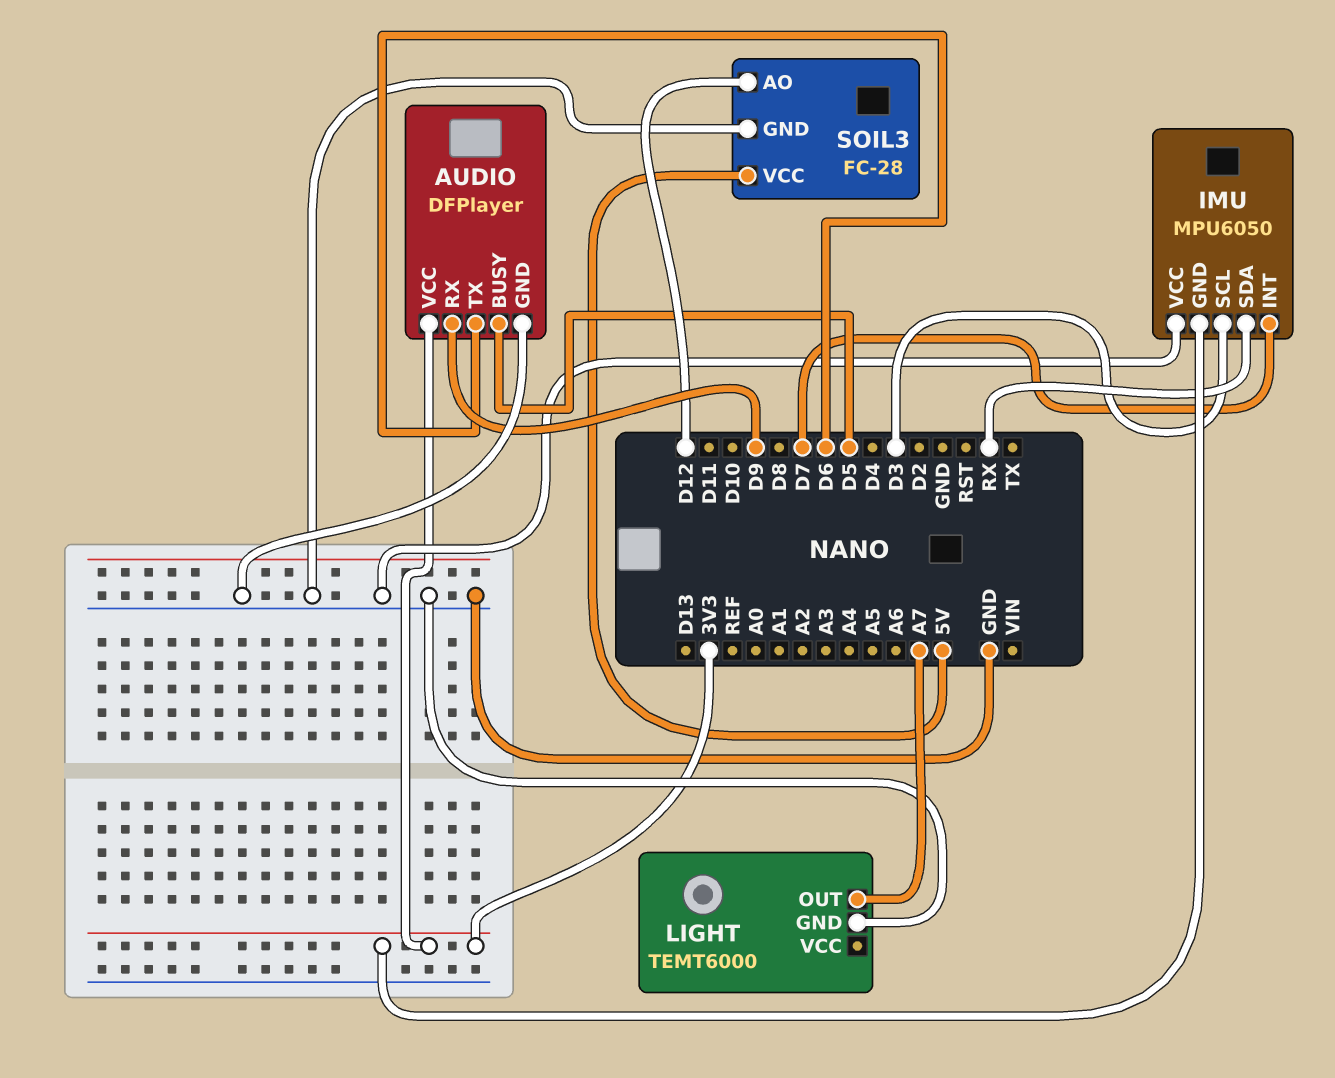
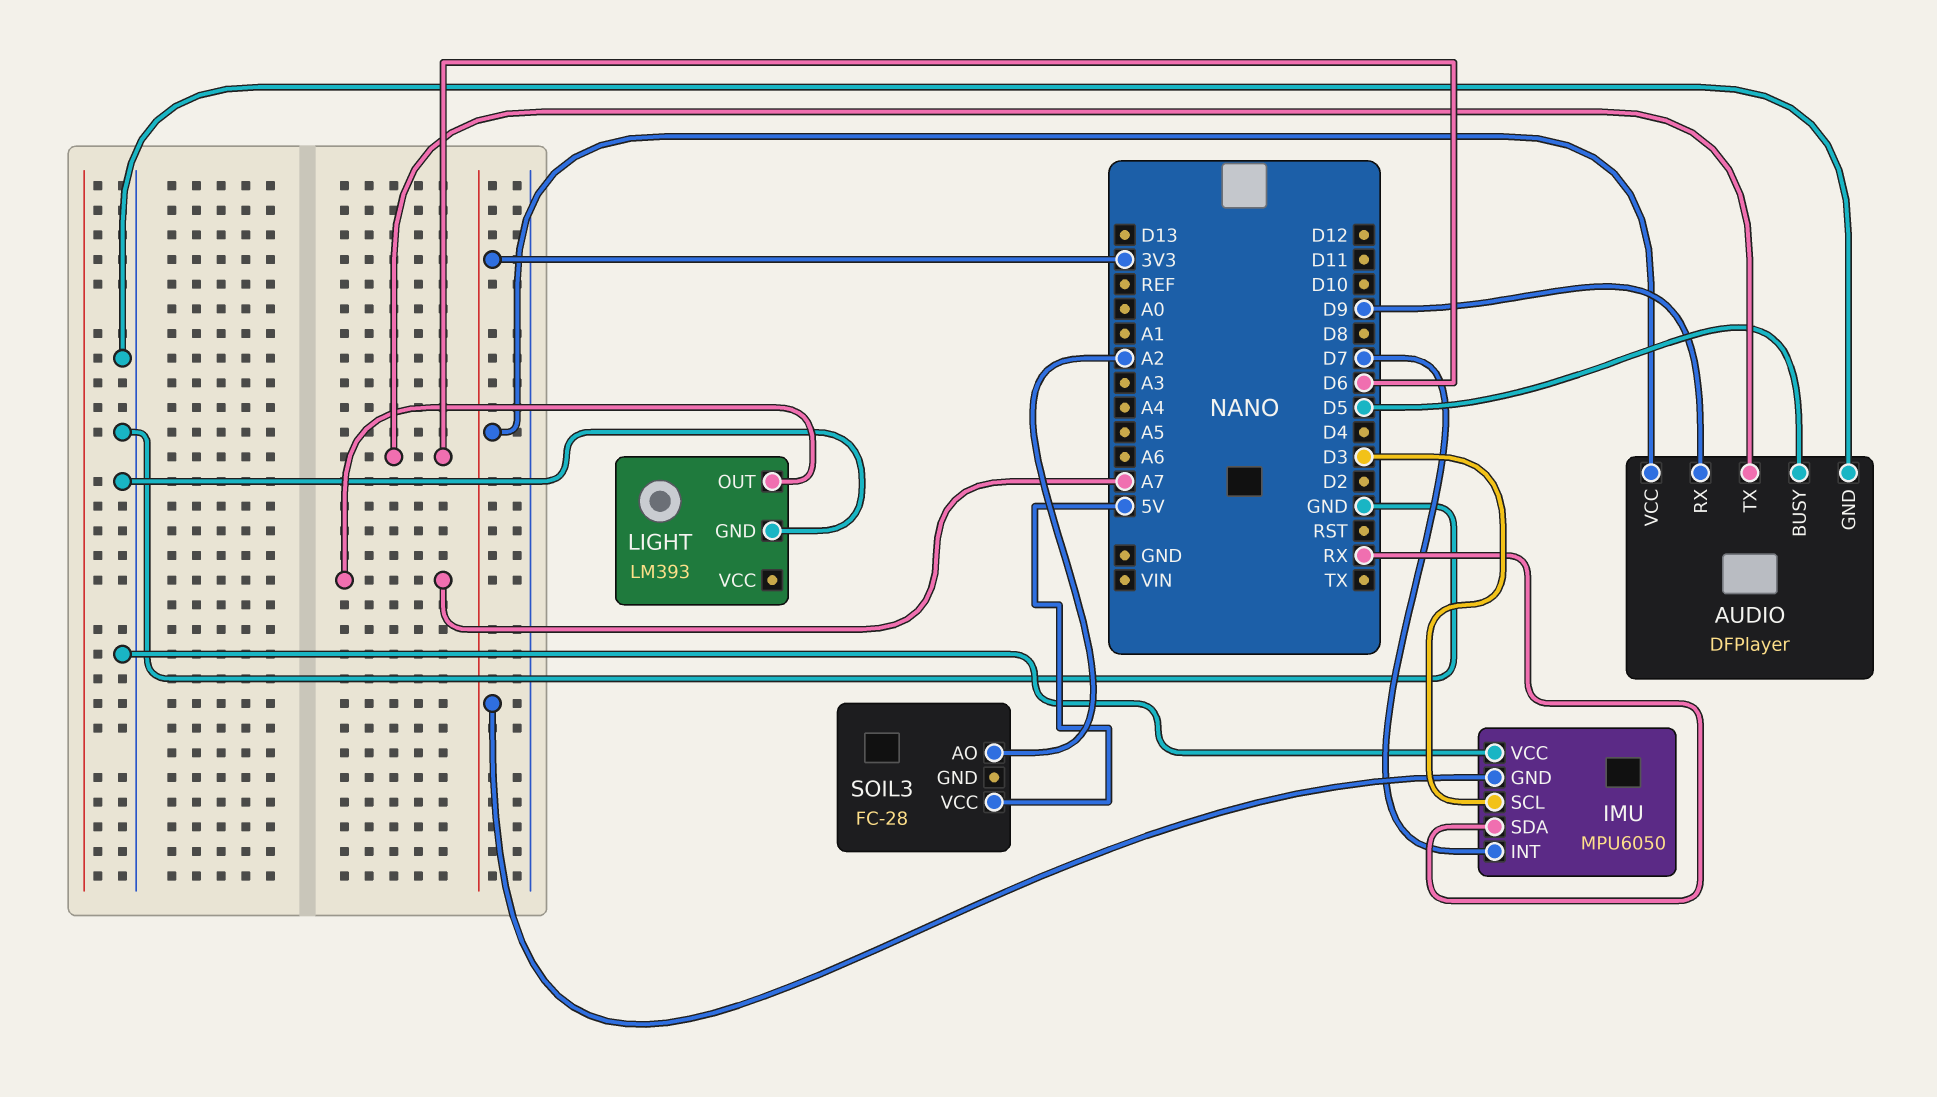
LIGHT: TEMT6000 -> LM393
SOIL3 pin AO: D12 -> A2
SOIL3 pin GND: GND -> none

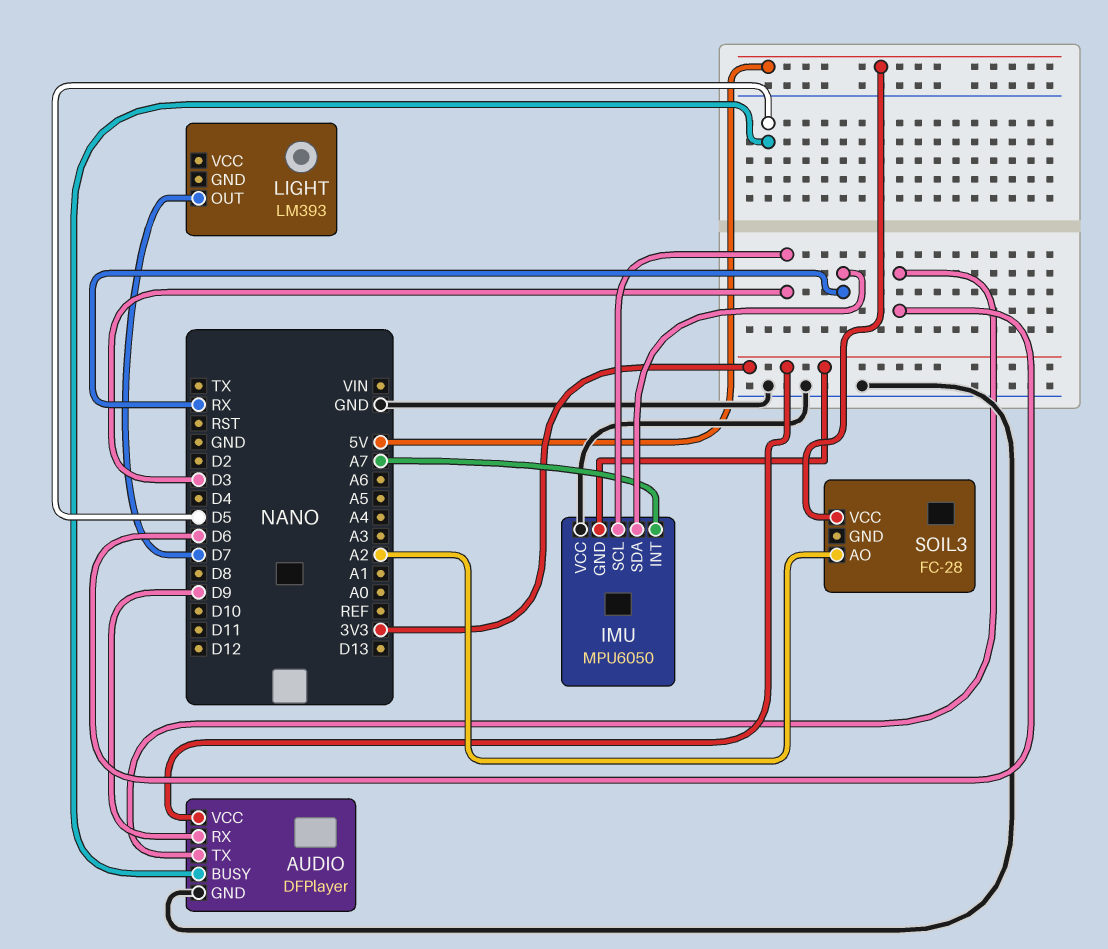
IMU pin INT: D7 -> A7
LIGHT pin GND: GND -> none
LIGHT pin OUT: A7 -> D7

